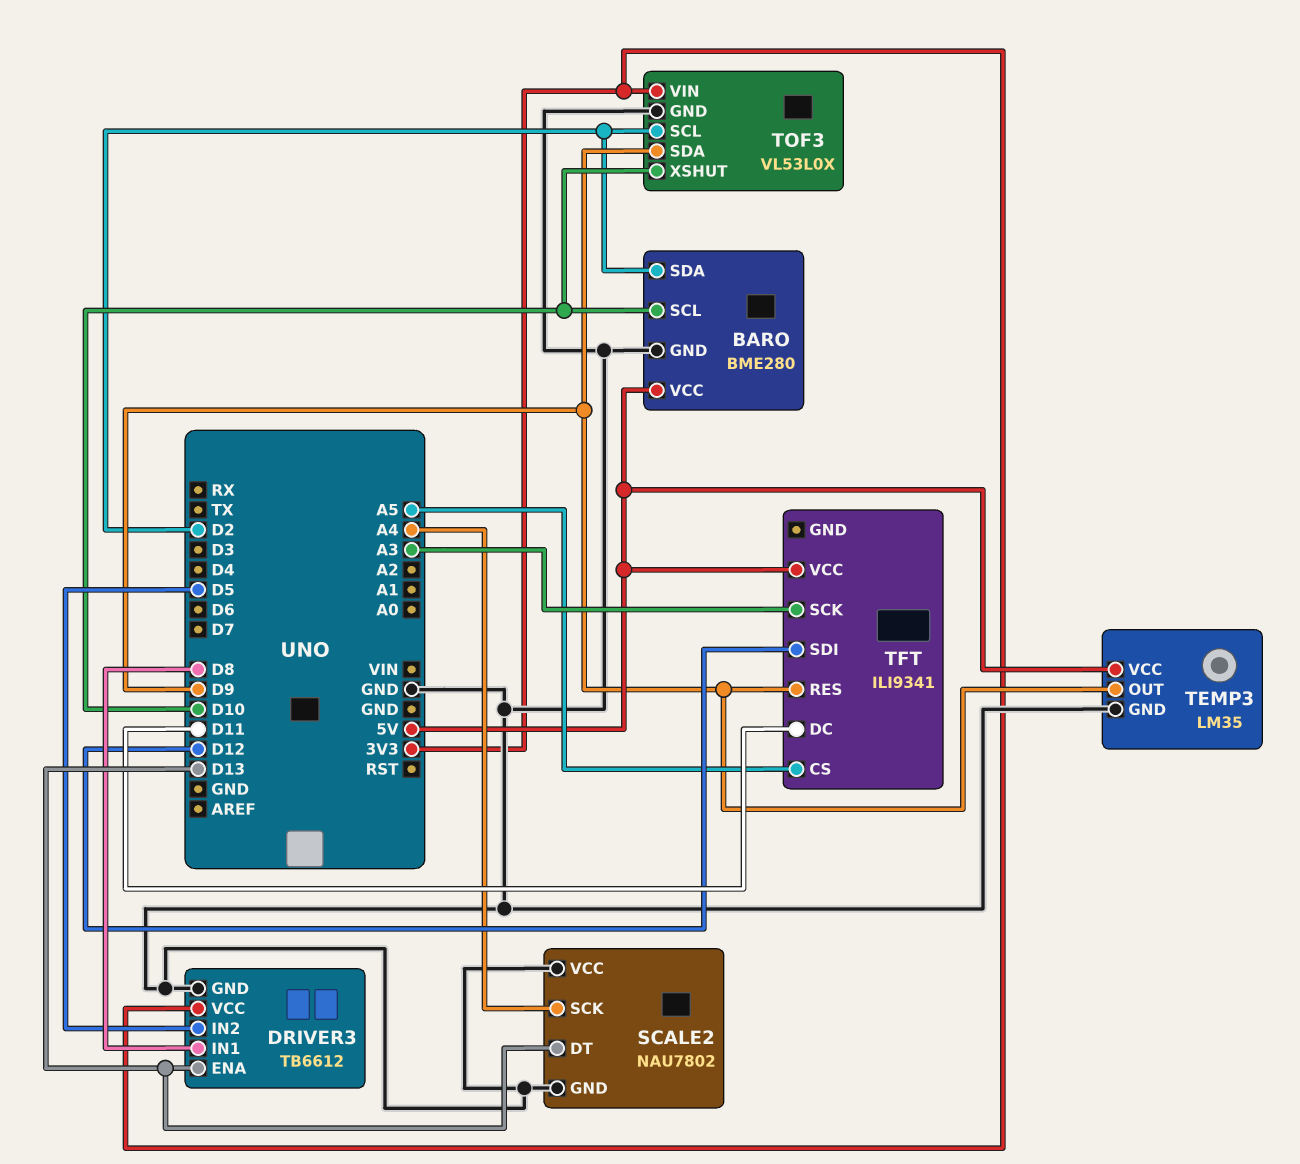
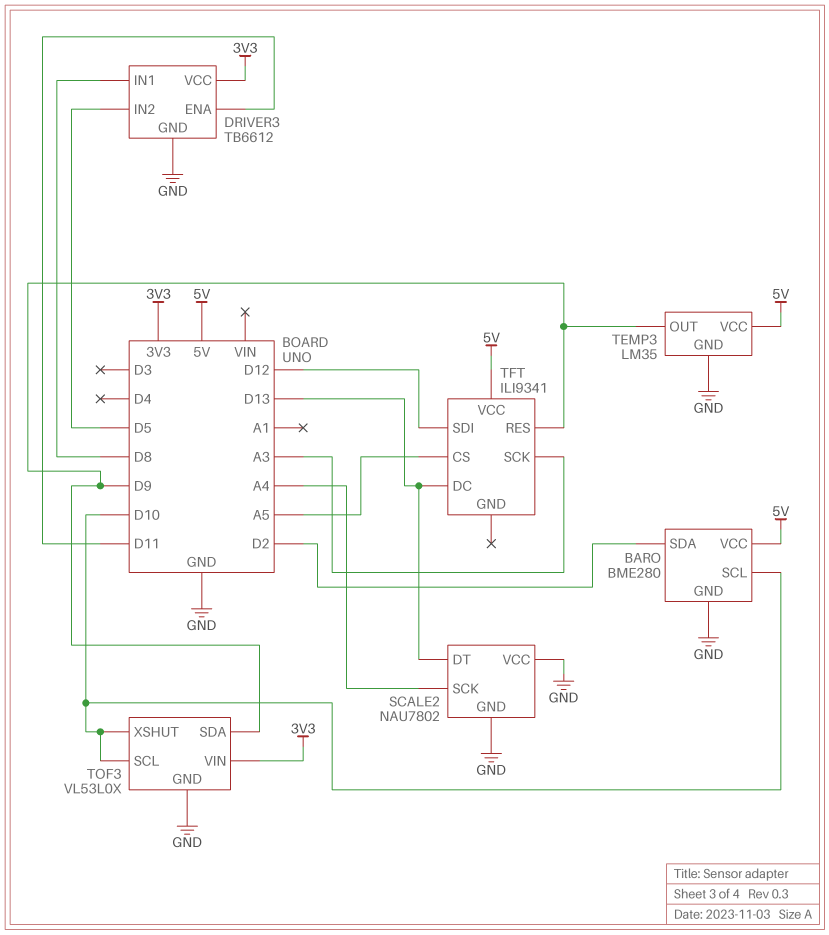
DRIVER3 pin ENA: D13 -> D11
TFT pin DC: D11 -> D13
TOF3 pin SCL: D2 -> D10

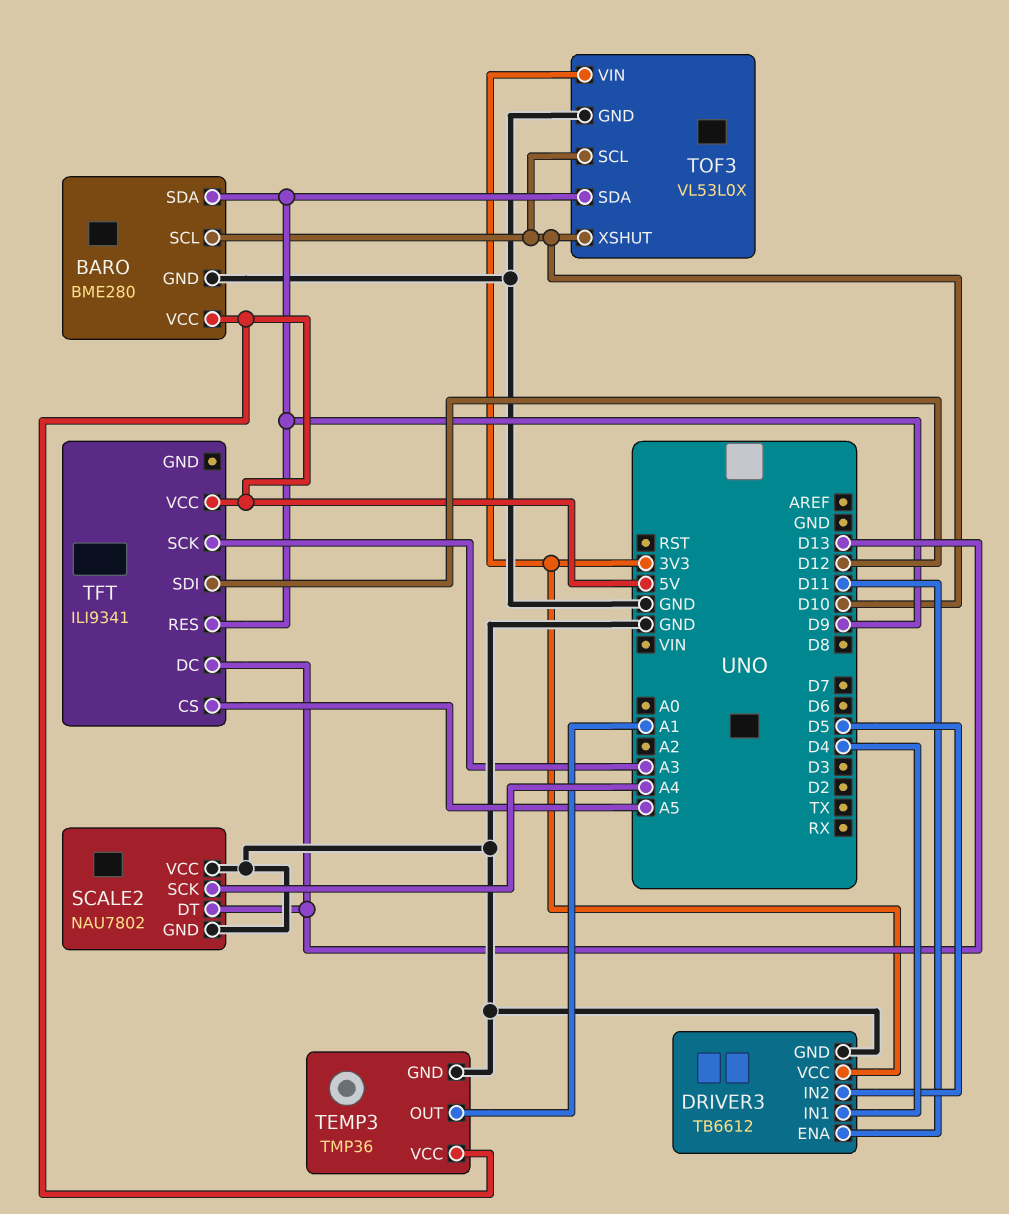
BARO pin SDA: D2 -> D9
DRIVER3 pin IN1: D8 -> D4
TEMP3: LM35 -> TMP36
TEMP3 pin OUT: D9 -> A1

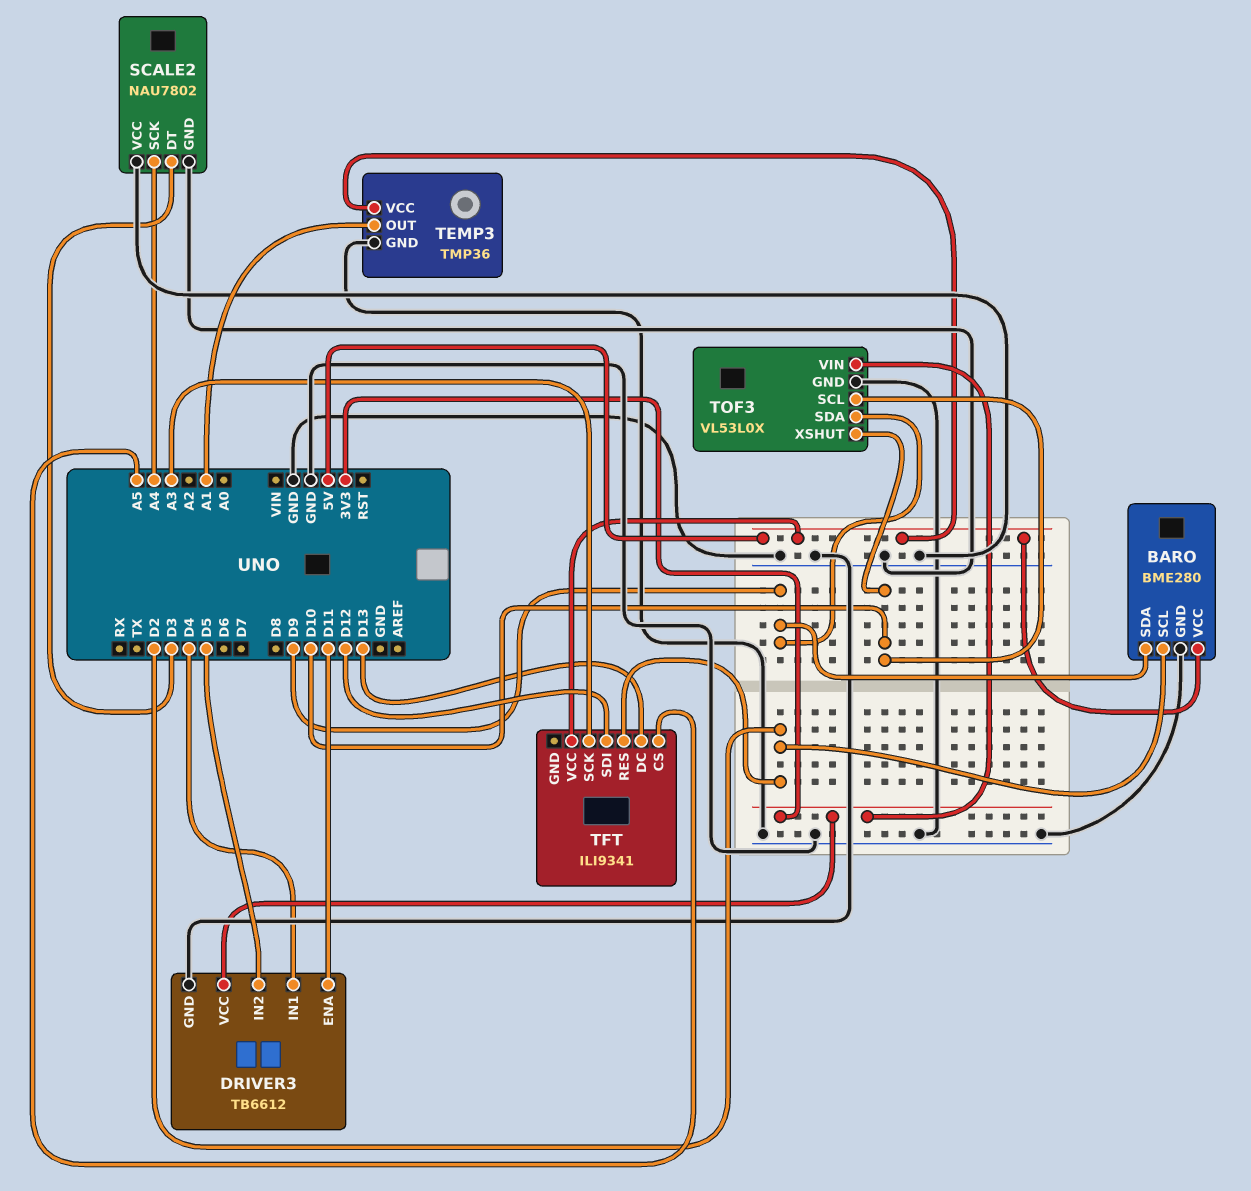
BARO pin SCL: D10 -> D2
SCALE2 pin DT: D13 -> D3
TFT pin RES: D9 -> D2

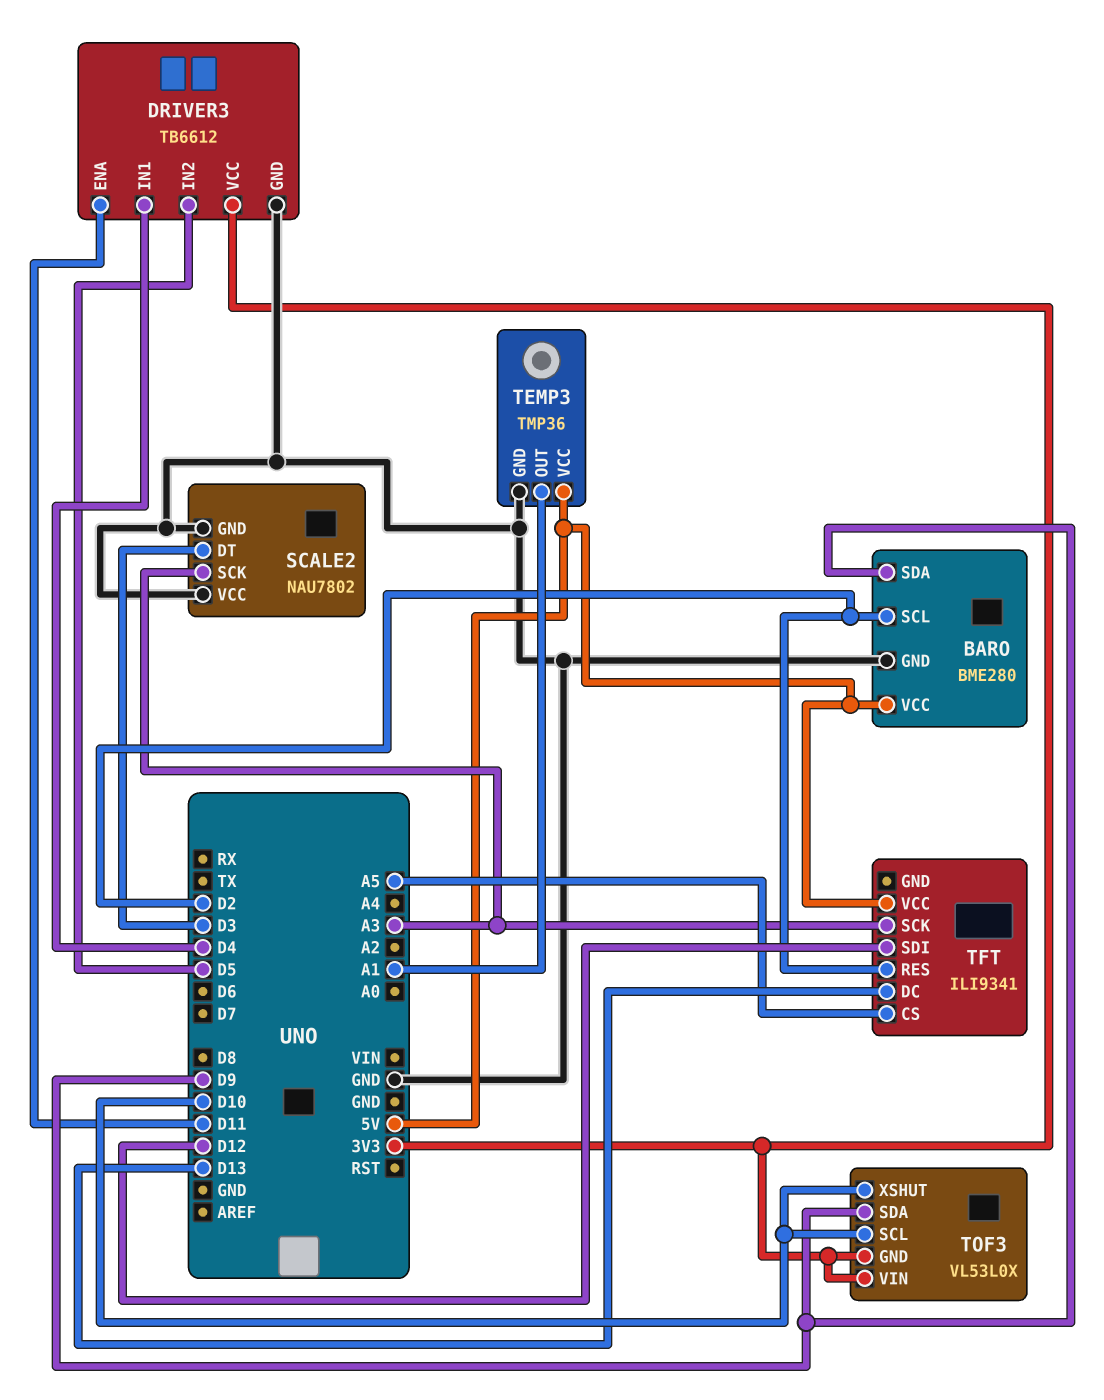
SCALE2 pin SCK: A4 -> A3
TOF3 pin GND: GND -> 3V3

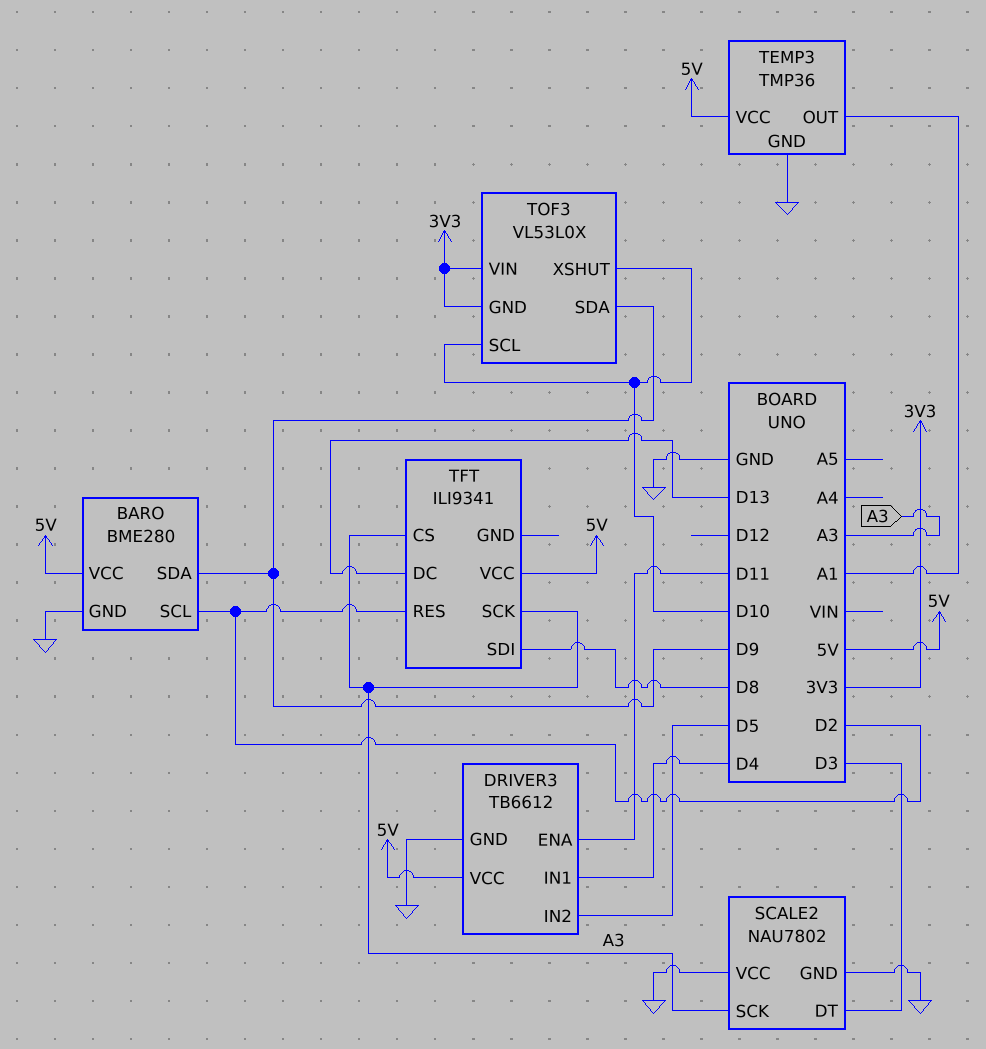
DRIVER3 pin VCC: 3V3 -> 5V
TFT pin CS: A5 -> A3
TFT pin SDI: D12 -> D8

